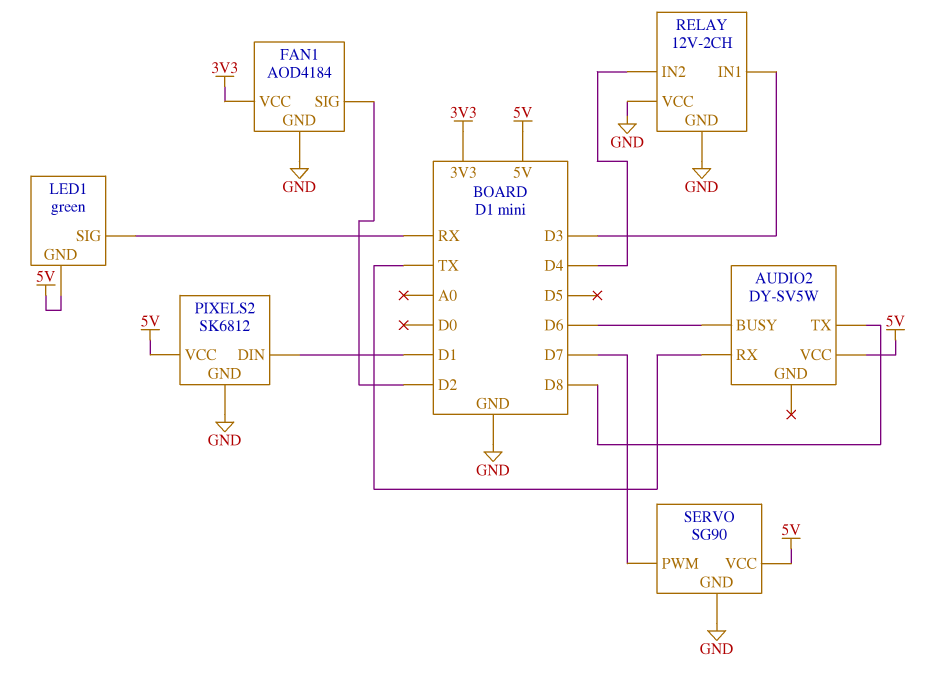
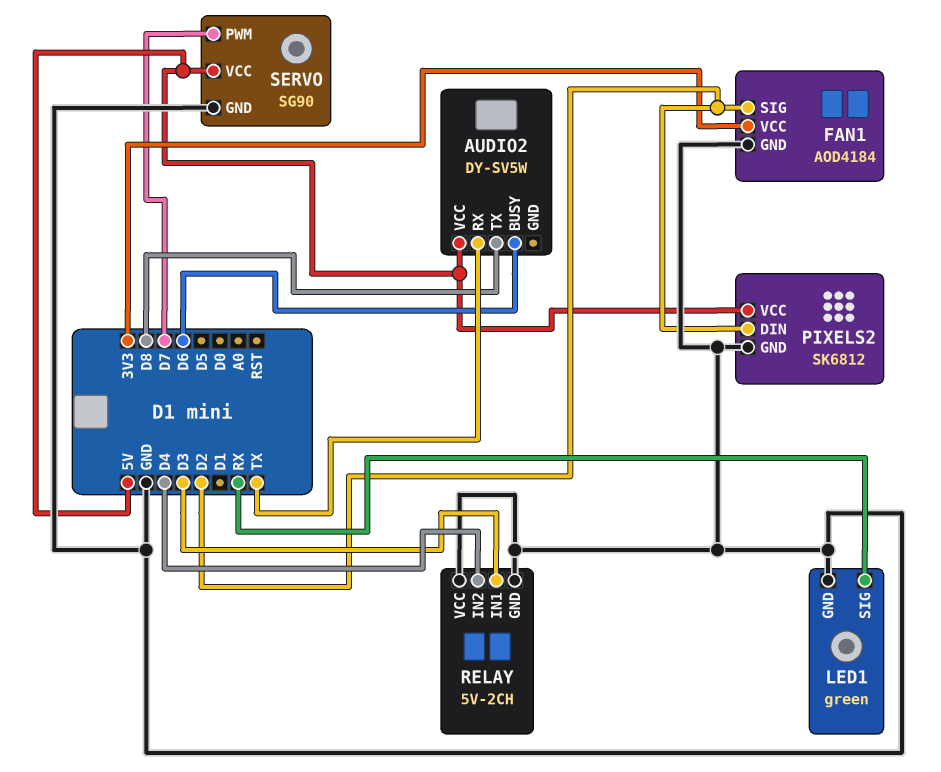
LED1 pin GND: 5V -> GND
PIXELS2 pin DIN: D1 -> D2
RELAY: 12V-2CH -> 5V-2CH

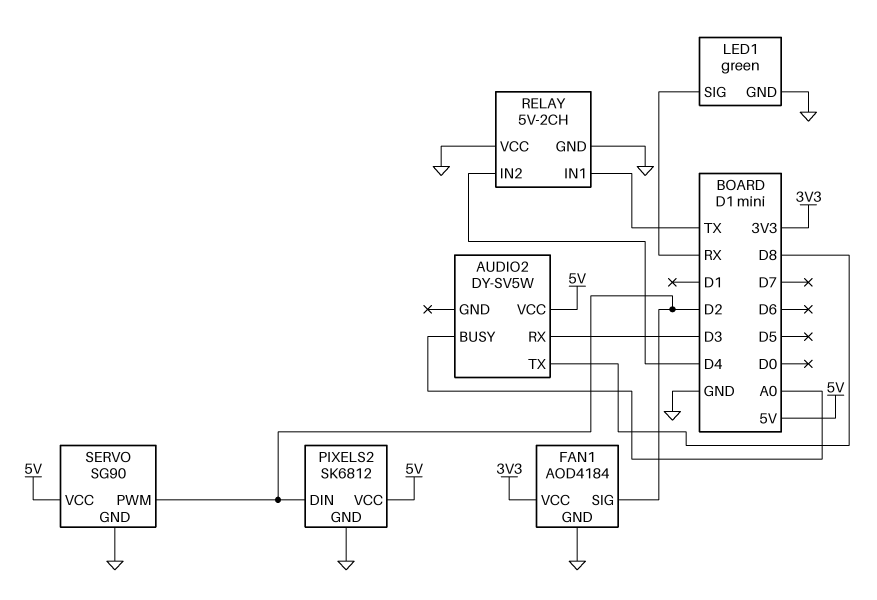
AUDIO2 pin BUSY: D6 -> A0
AUDIO2 pin RX: TX -> D3
RELAY pin IN1: D3 -> TX
SERVO pin PWM: D7 -> D2

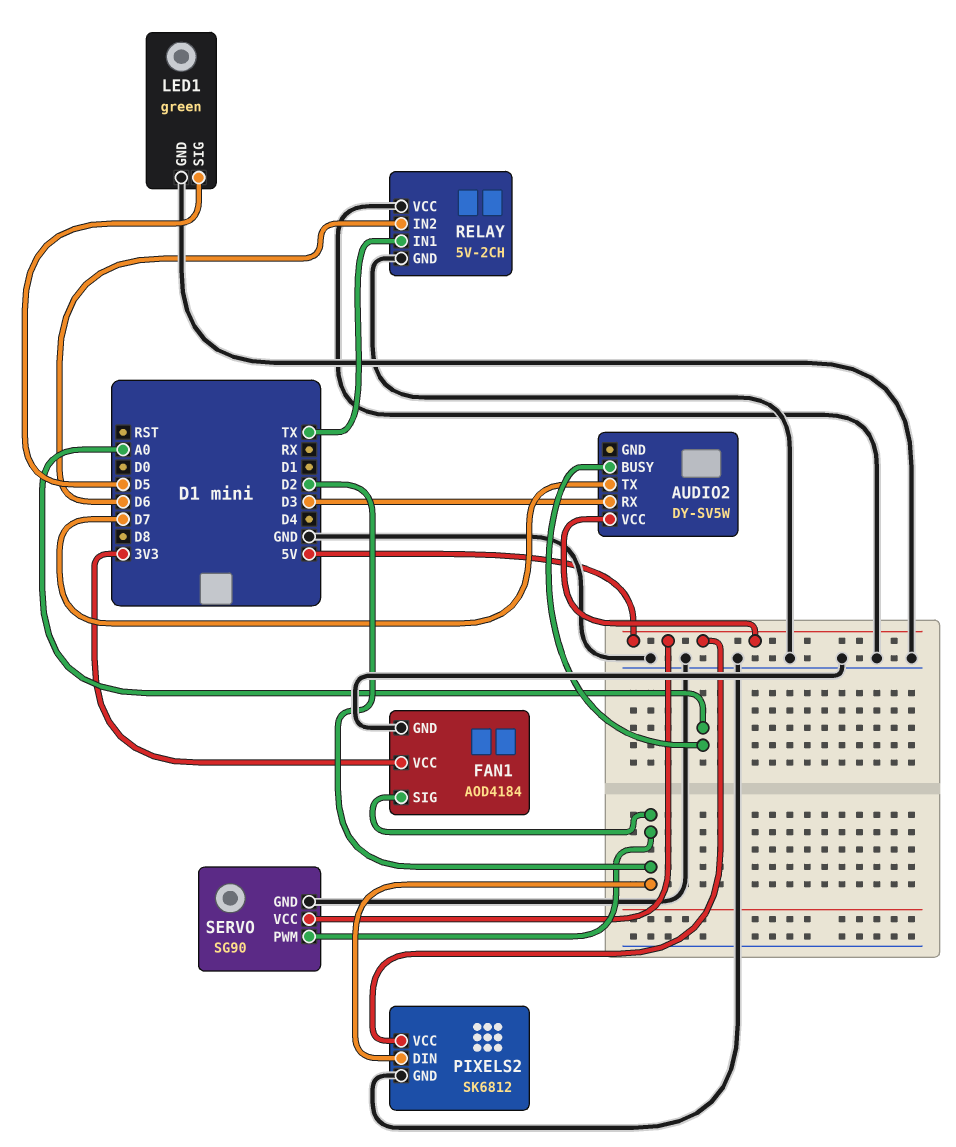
AUDIO2 pin TX: D8 -> D7
LED1 pin SIG: RX -> D5
RELAY pin IN2: D4 -> D6

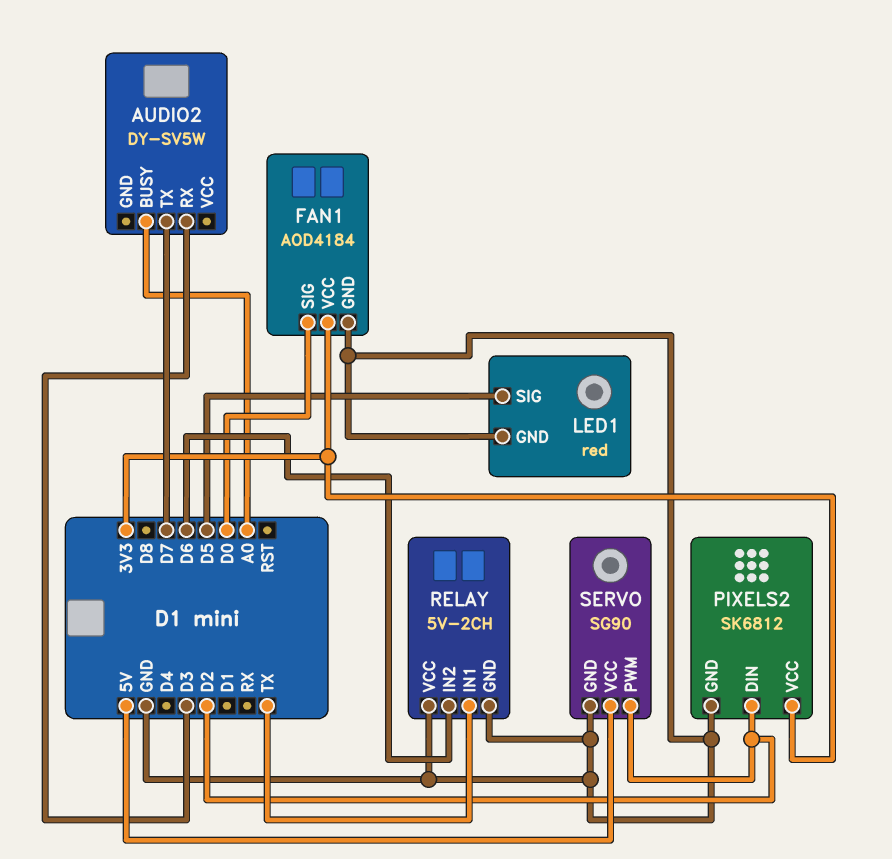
AUDIO2 pin VCC: 5V -> none
FAN1 pin SIG: D2 -> D0
LED1: green -> red
PIXELS2 pin VCC: 5V -> 3V3

